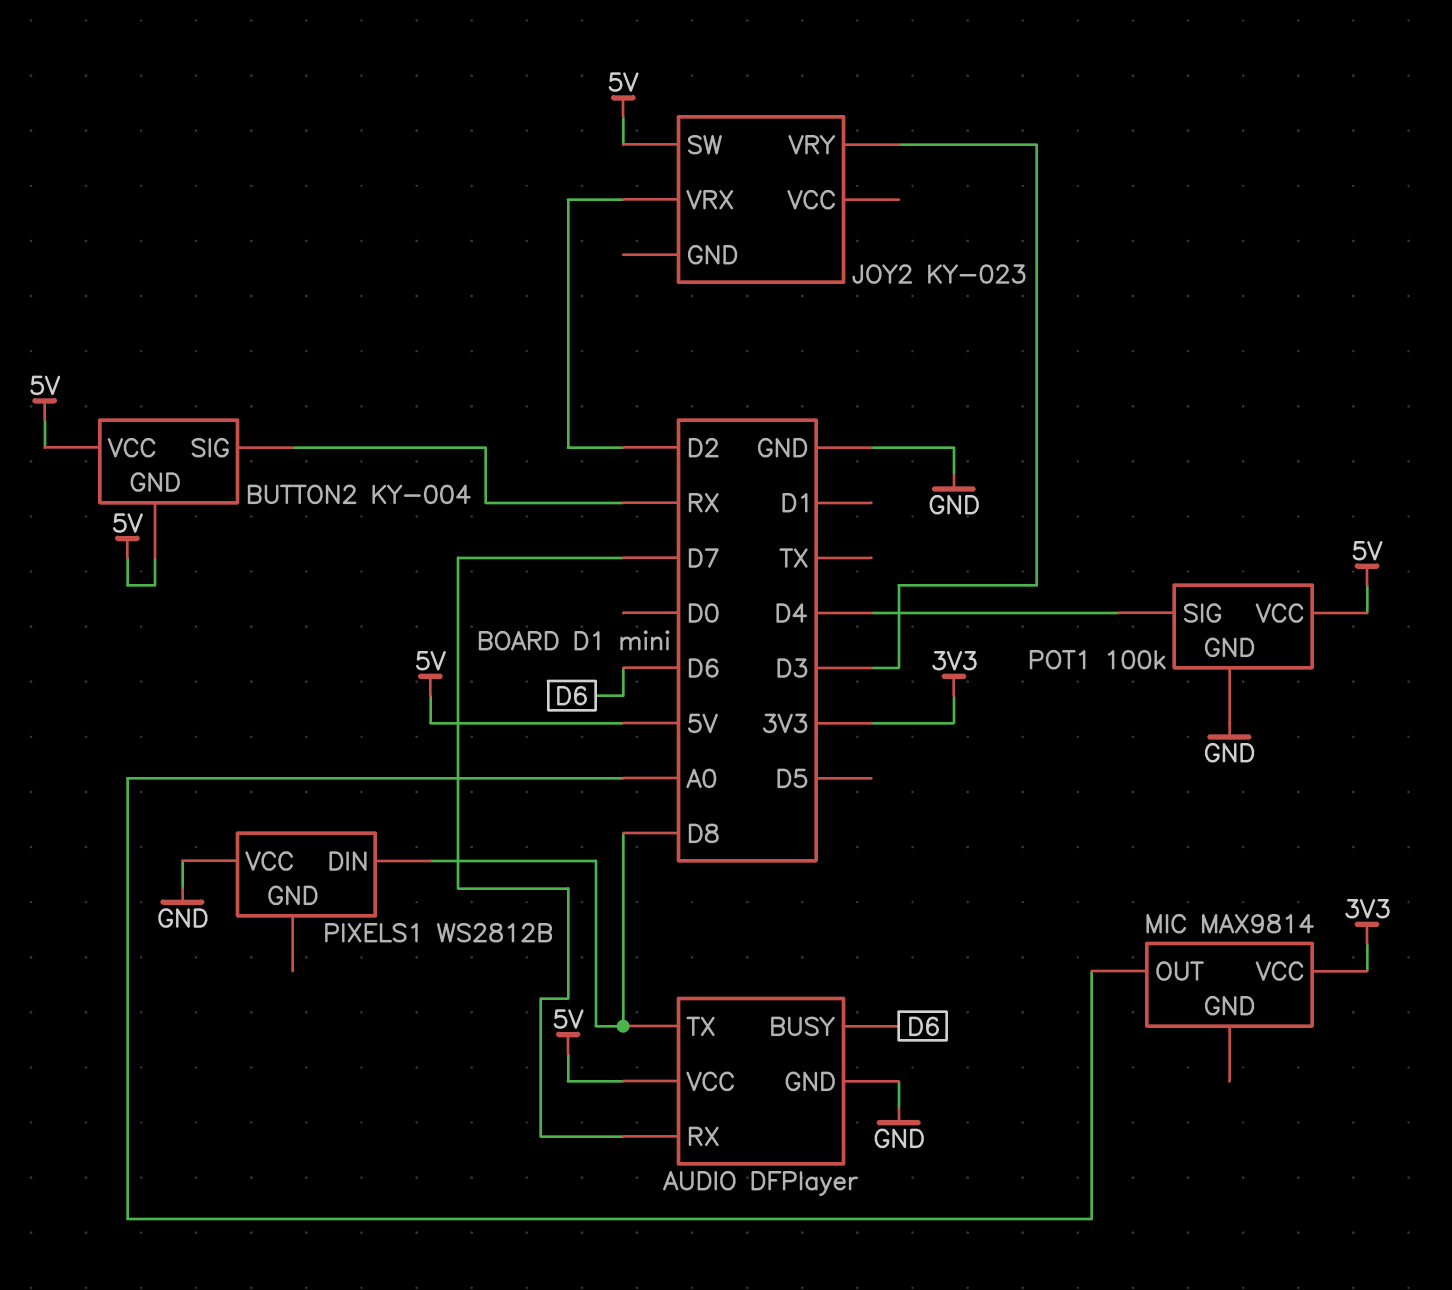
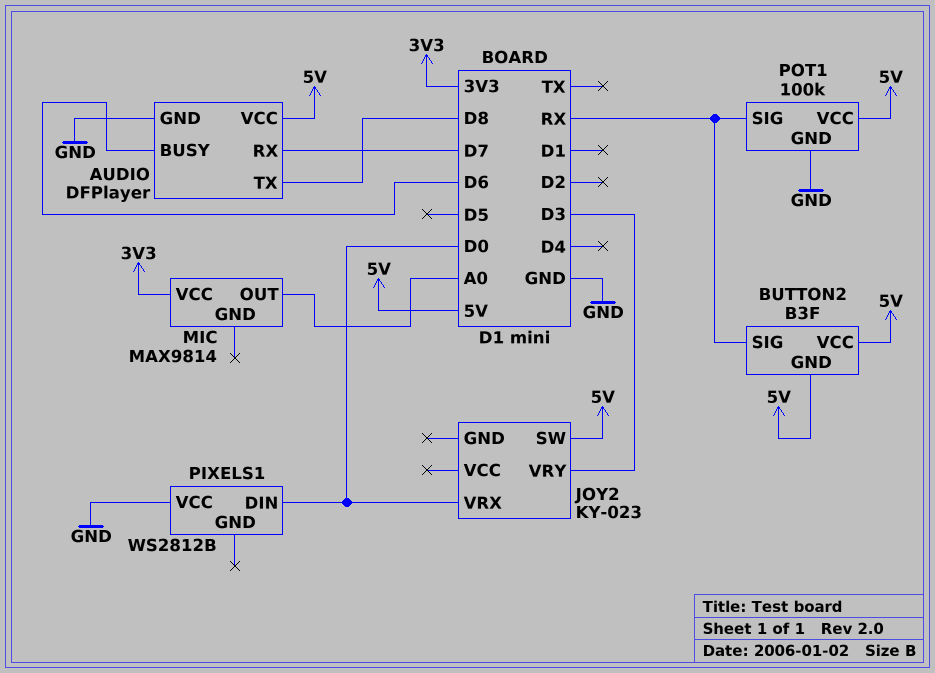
BUTTON2: KY-004 -> B3F
JOY2 pin VRX: D2 -> D0
PIXELS1 pin DIN: D8 -> D0
POT1 pin SIG: D4 -> RX

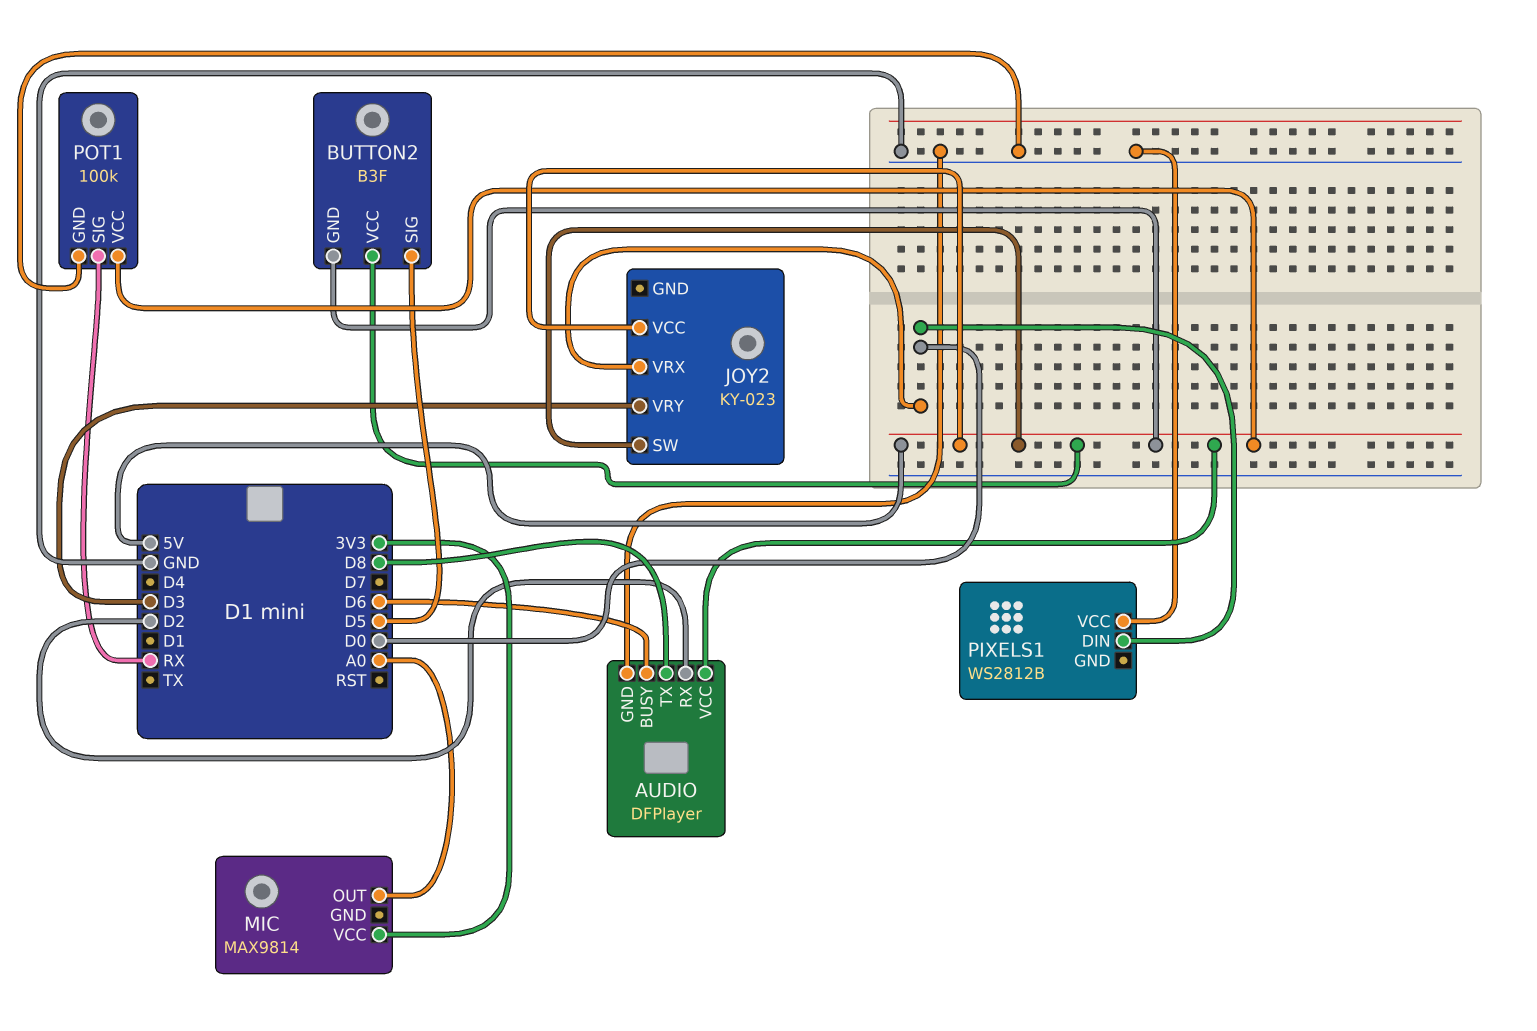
AUDIO pin RX: D7 -> D2
BUTTON2 pin SIG: RX -> D5
JOY2 pin VCC: none -> 5V

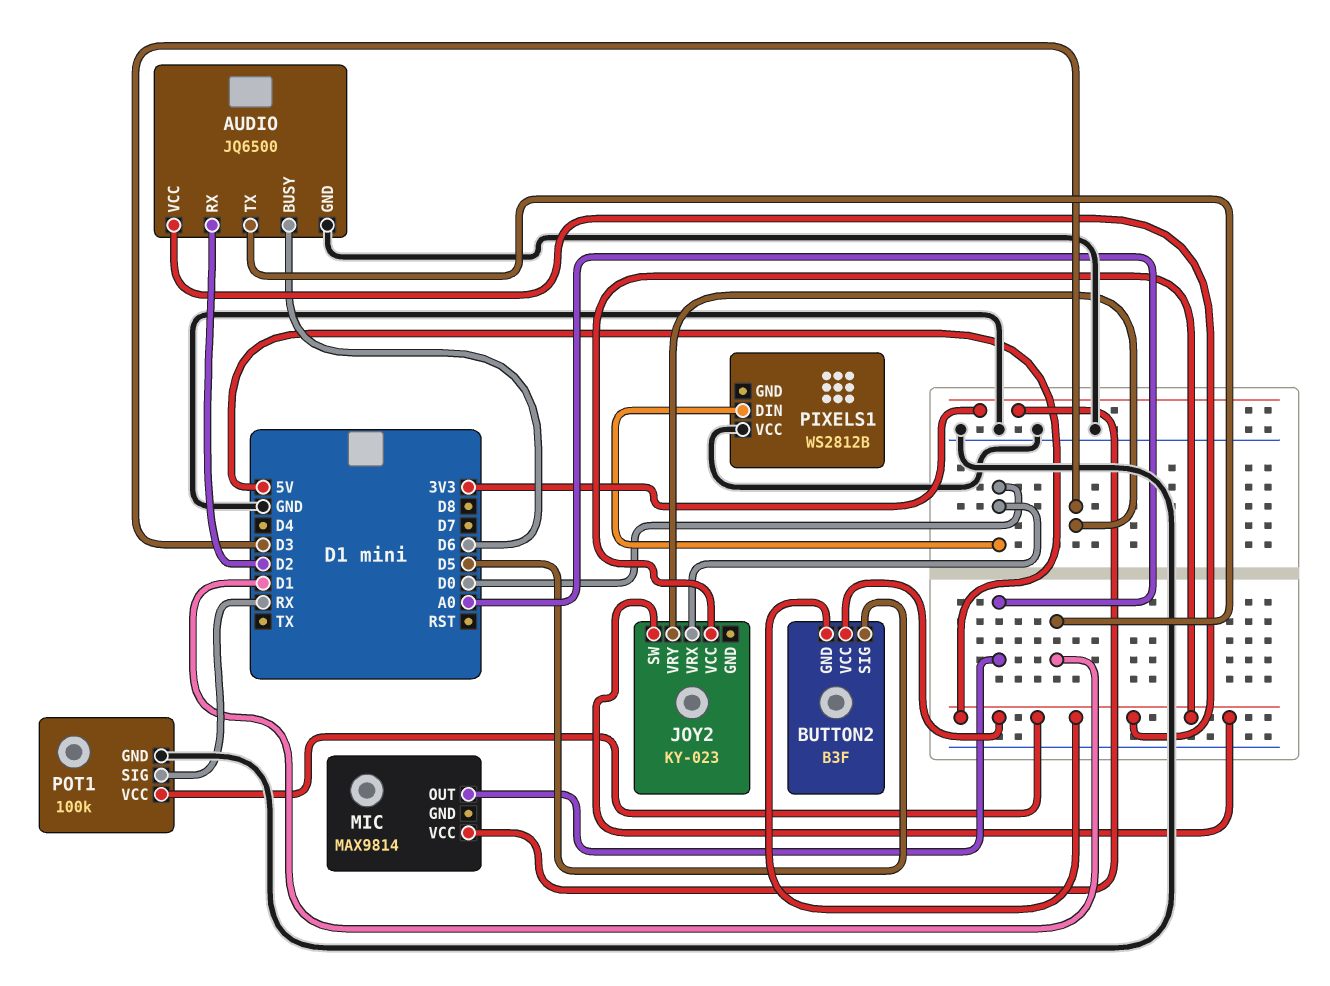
AUDIO: DFPlayer -> JQ6500
AUDIO pin TX: D8 -> D1

